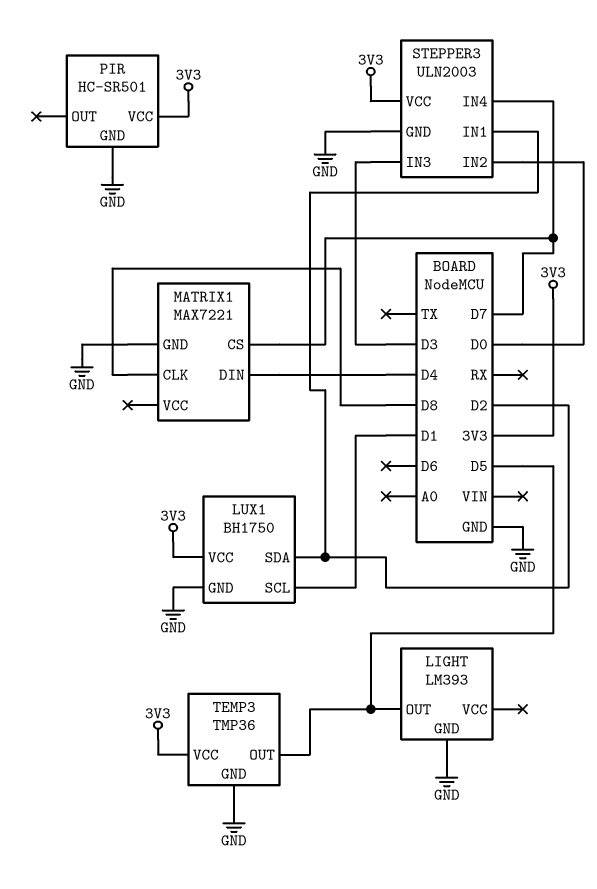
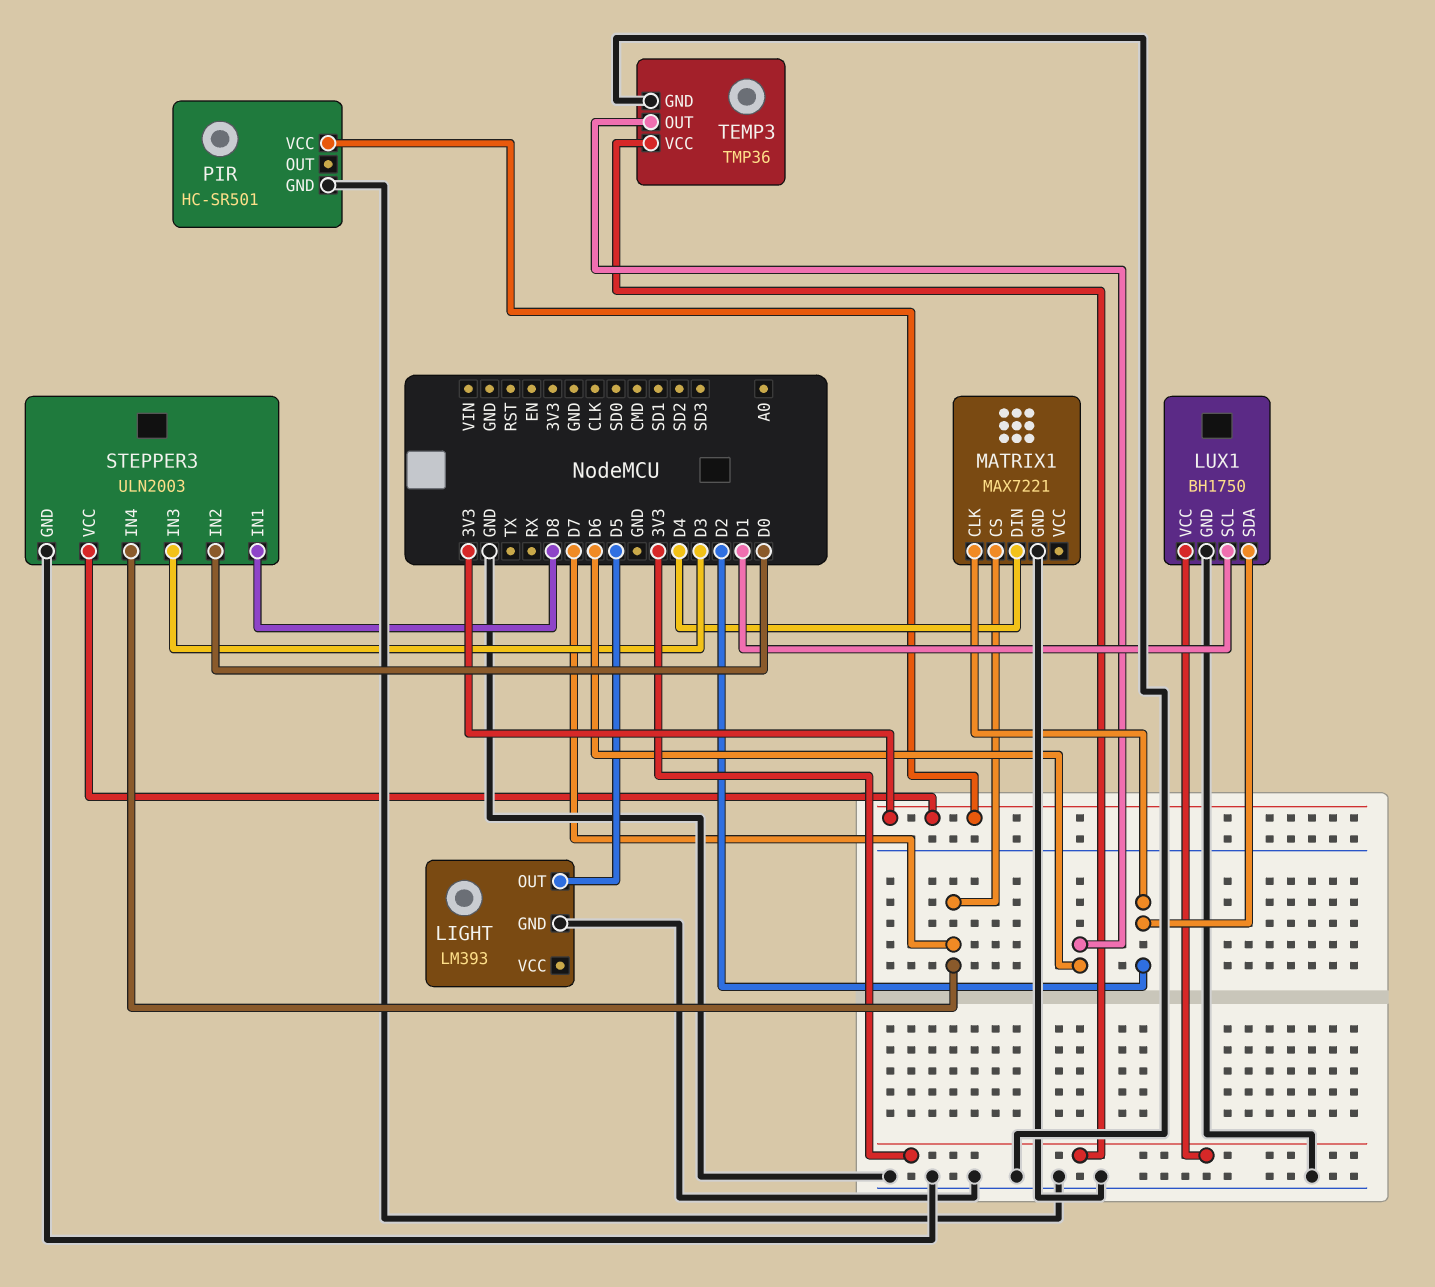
MATRIX1 pin CLK: D8 -> D2
STEPPER3 pin IN1: D2 -> D8
TEMP3 pin OUT: D5 -> D6

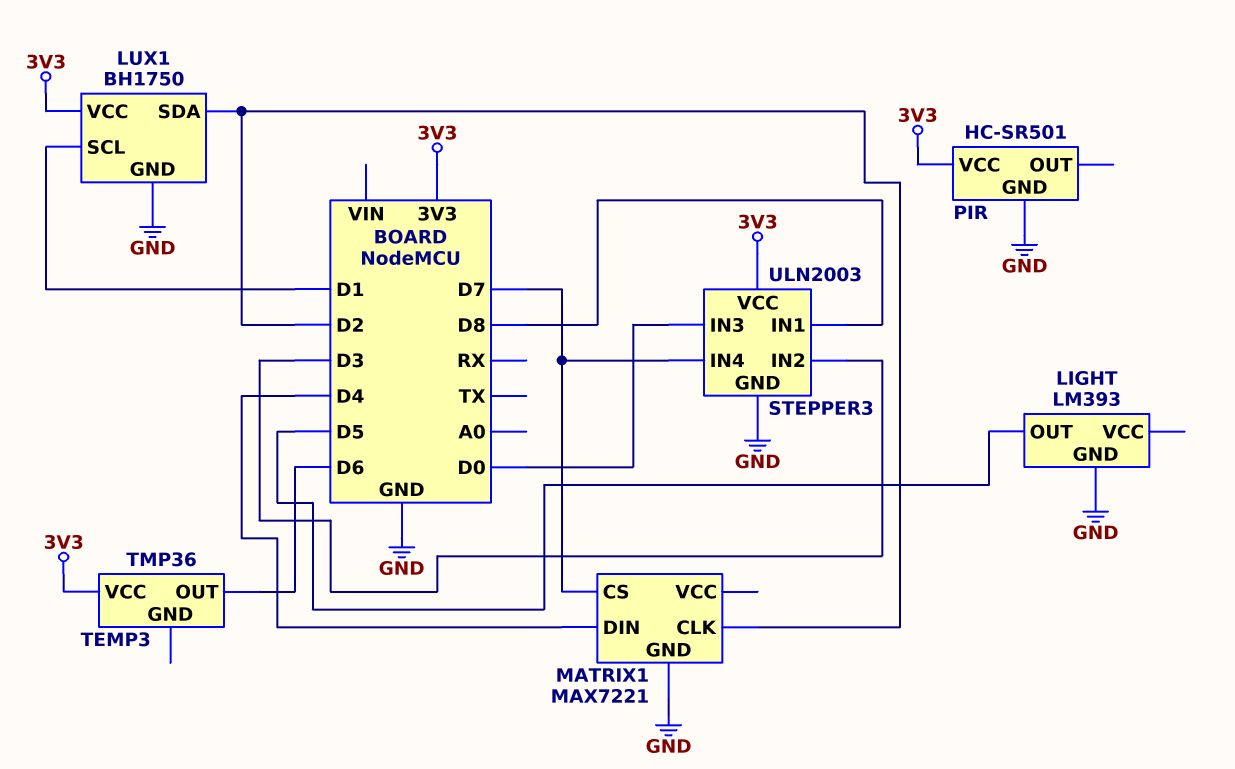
STEPPER3 pin IN2: D0 -> D3
STEPPER3 pin IN3: D3 -> D0
TEMP3 pin GND: GND -> none

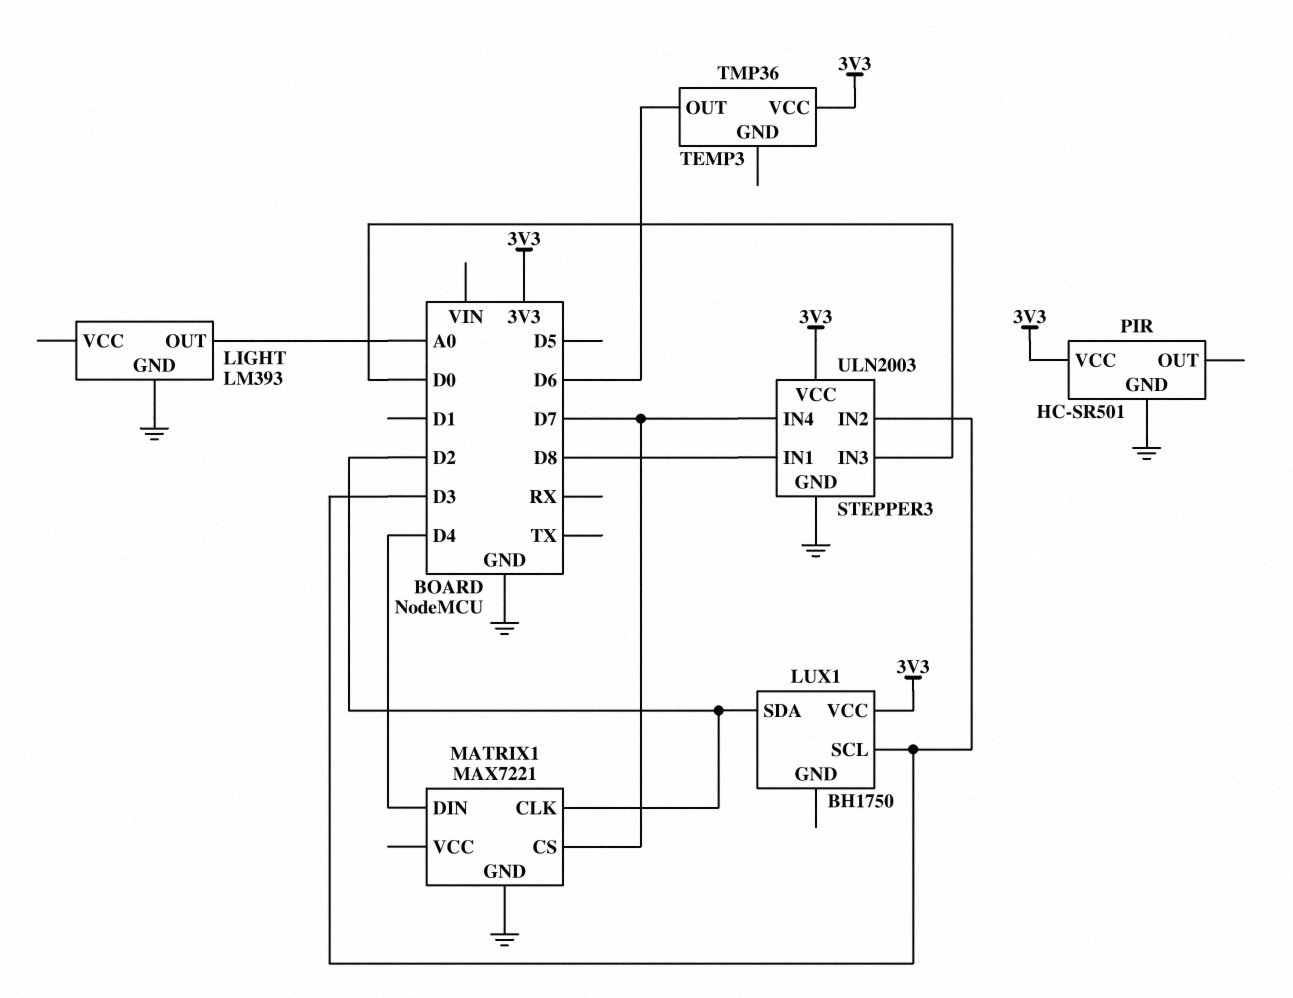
LIGHT pin OUT: D5 -> A0
LUX1 pin GND: GND -> none
LUX1 pin SCL: D1 -> D3

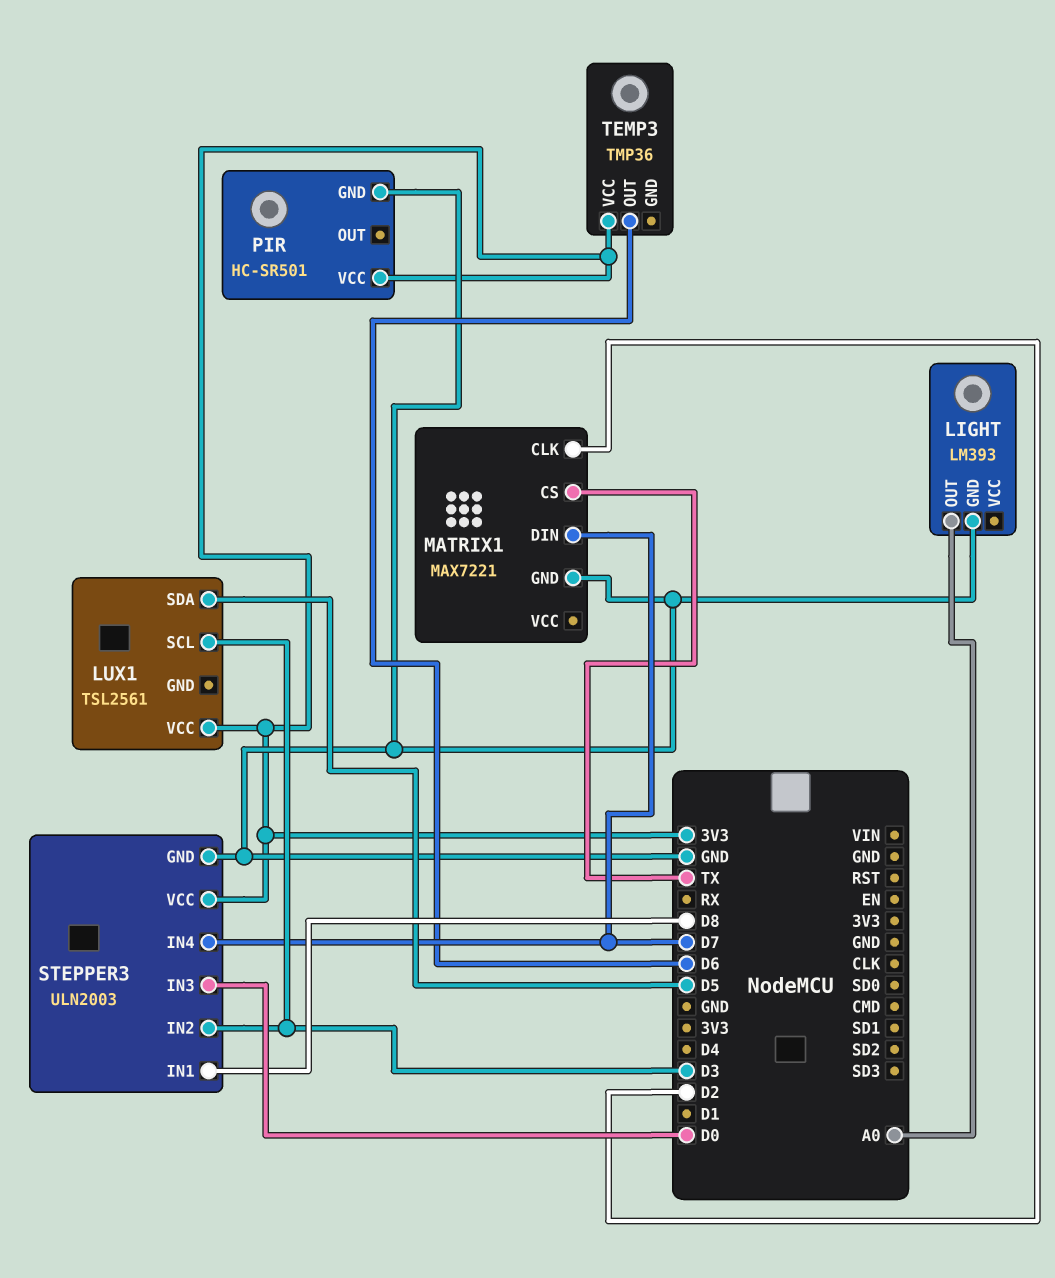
LUX1: BH1750 -> TSL2561
LUX1 pin SDA: D2 -> D5
MATRIX1 pin CS: D7 -> TX
MATRIX1 pin DIN: D4 -> D7

